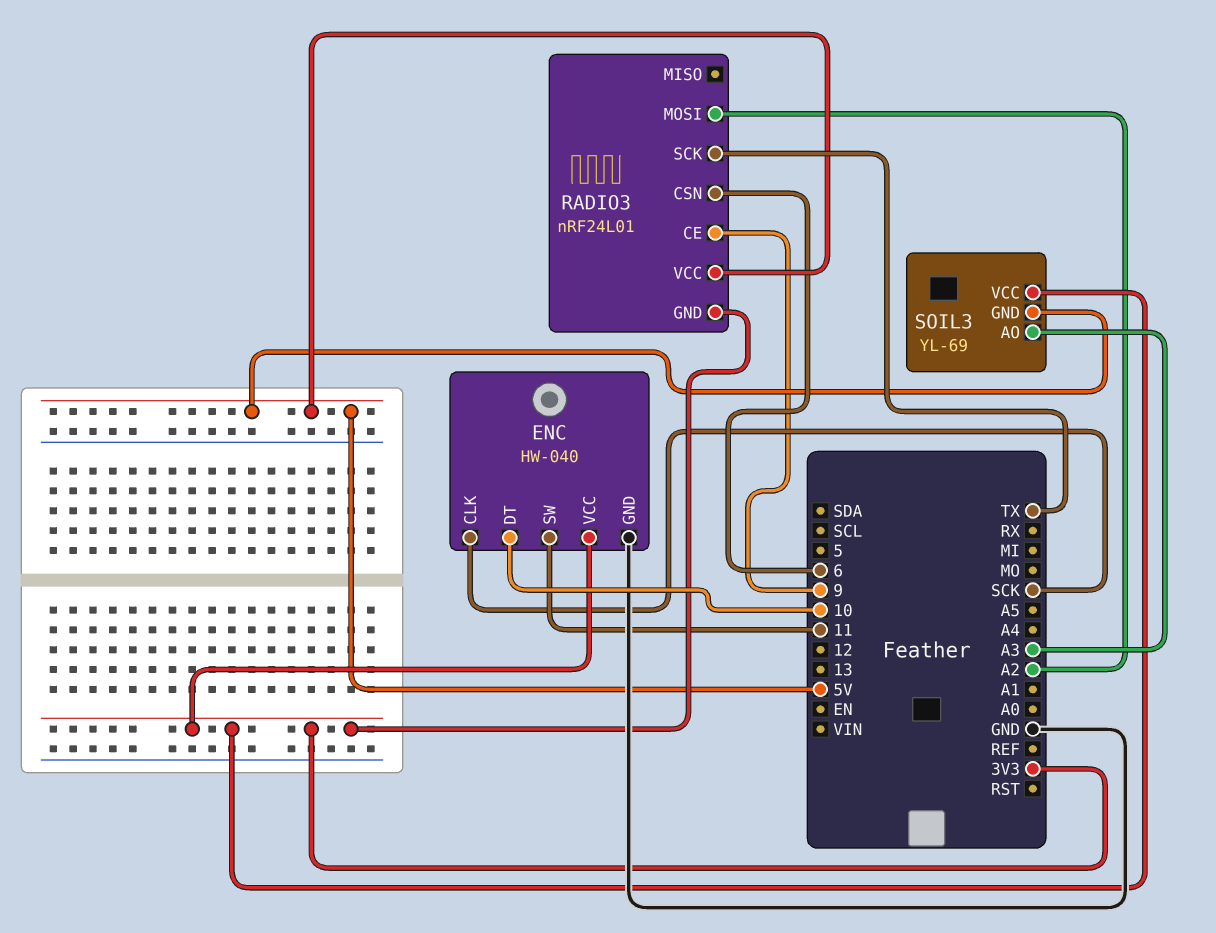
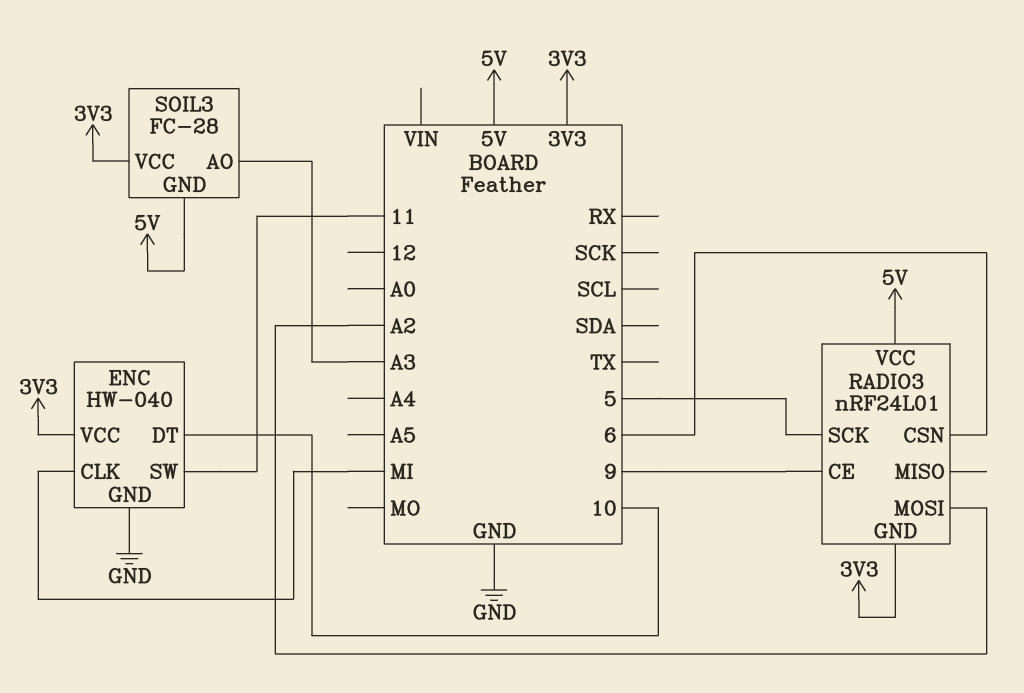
ENC pin CLK: SCK -> MI
RADIO3 pin SCK: TX -> 5
SOIL3: YL-69 -> FC-28

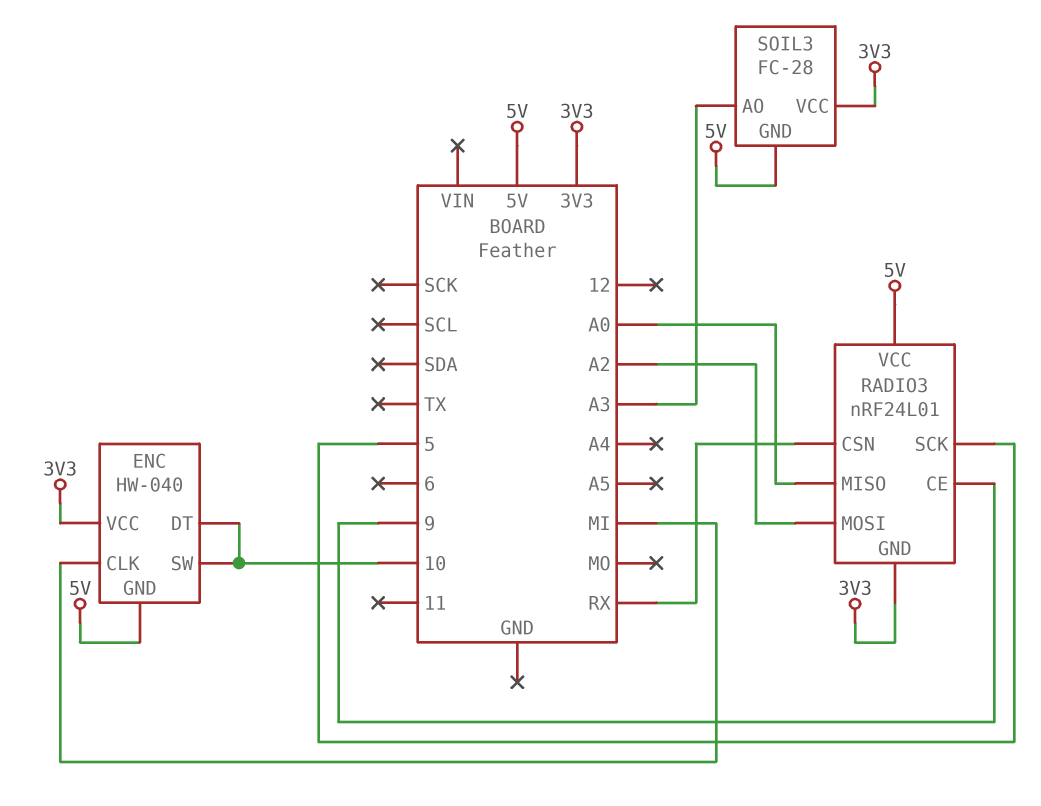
ENC pin GND: GND -> 5V
ENC pin SW: 11 -> 10
RADIO3 pin CSN: 6 -> RX
RADIO3 pin MISO: none -> A0

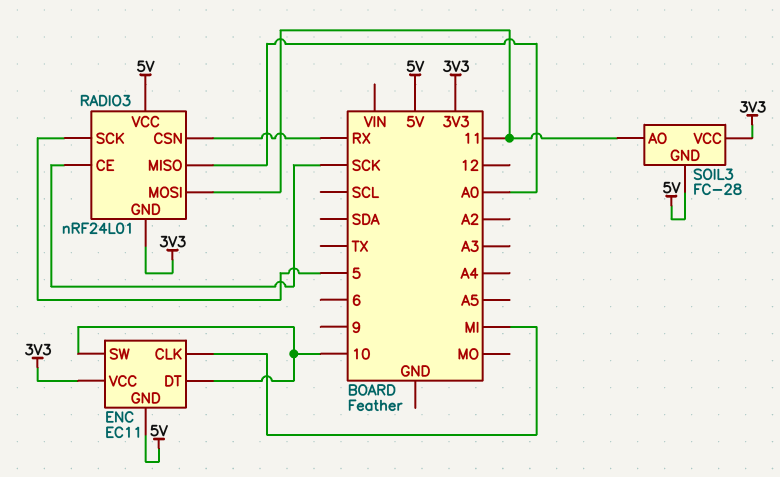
ENC: HW-040 -> EC11
RADIO3 pin CE: 9 -> SCK
RADIO3 pin MOSI: A2 -> 11
SOIL3 pin AO: A3 -> 11

